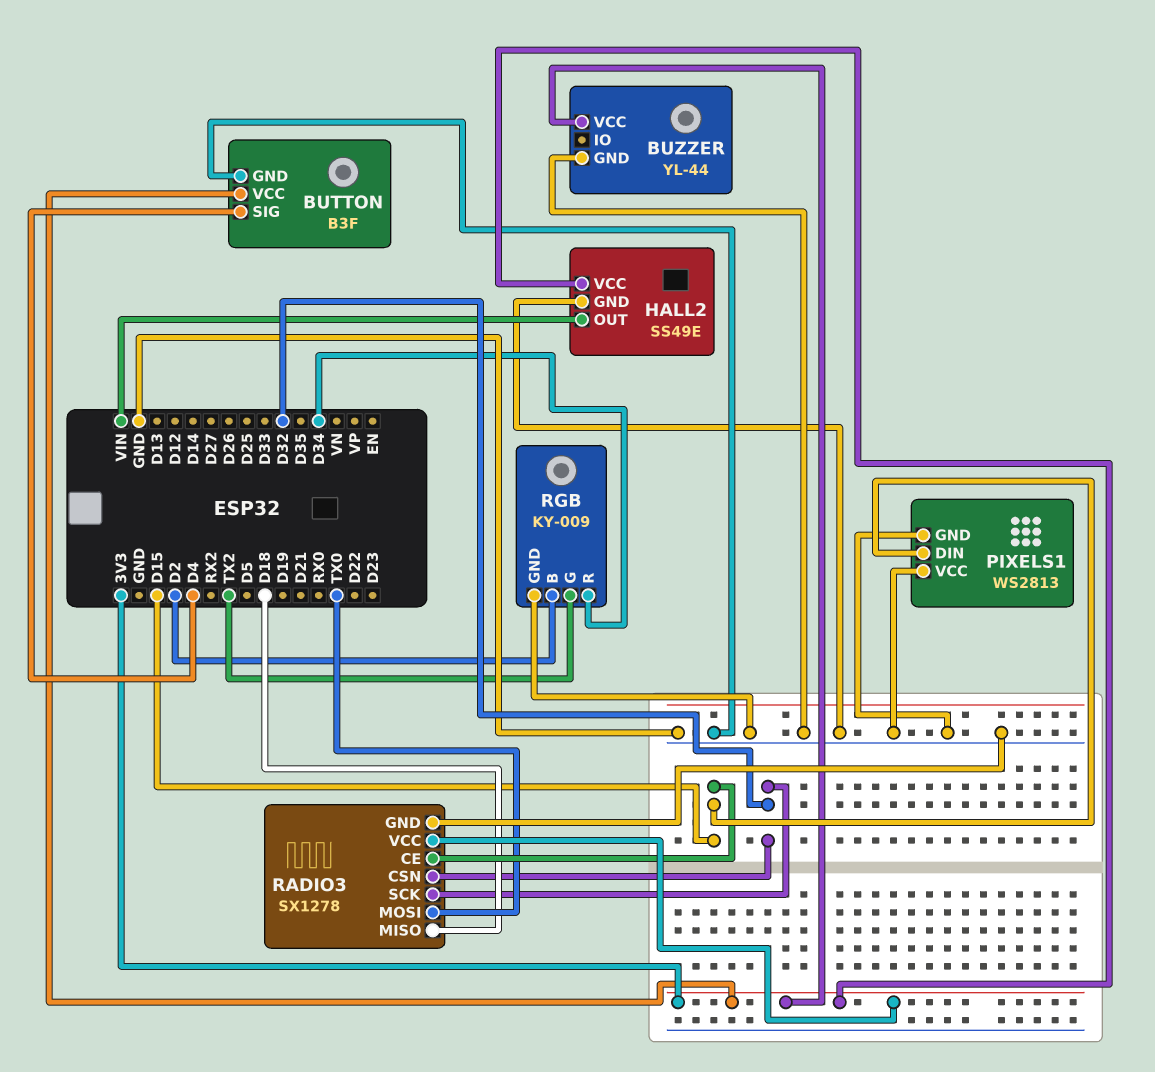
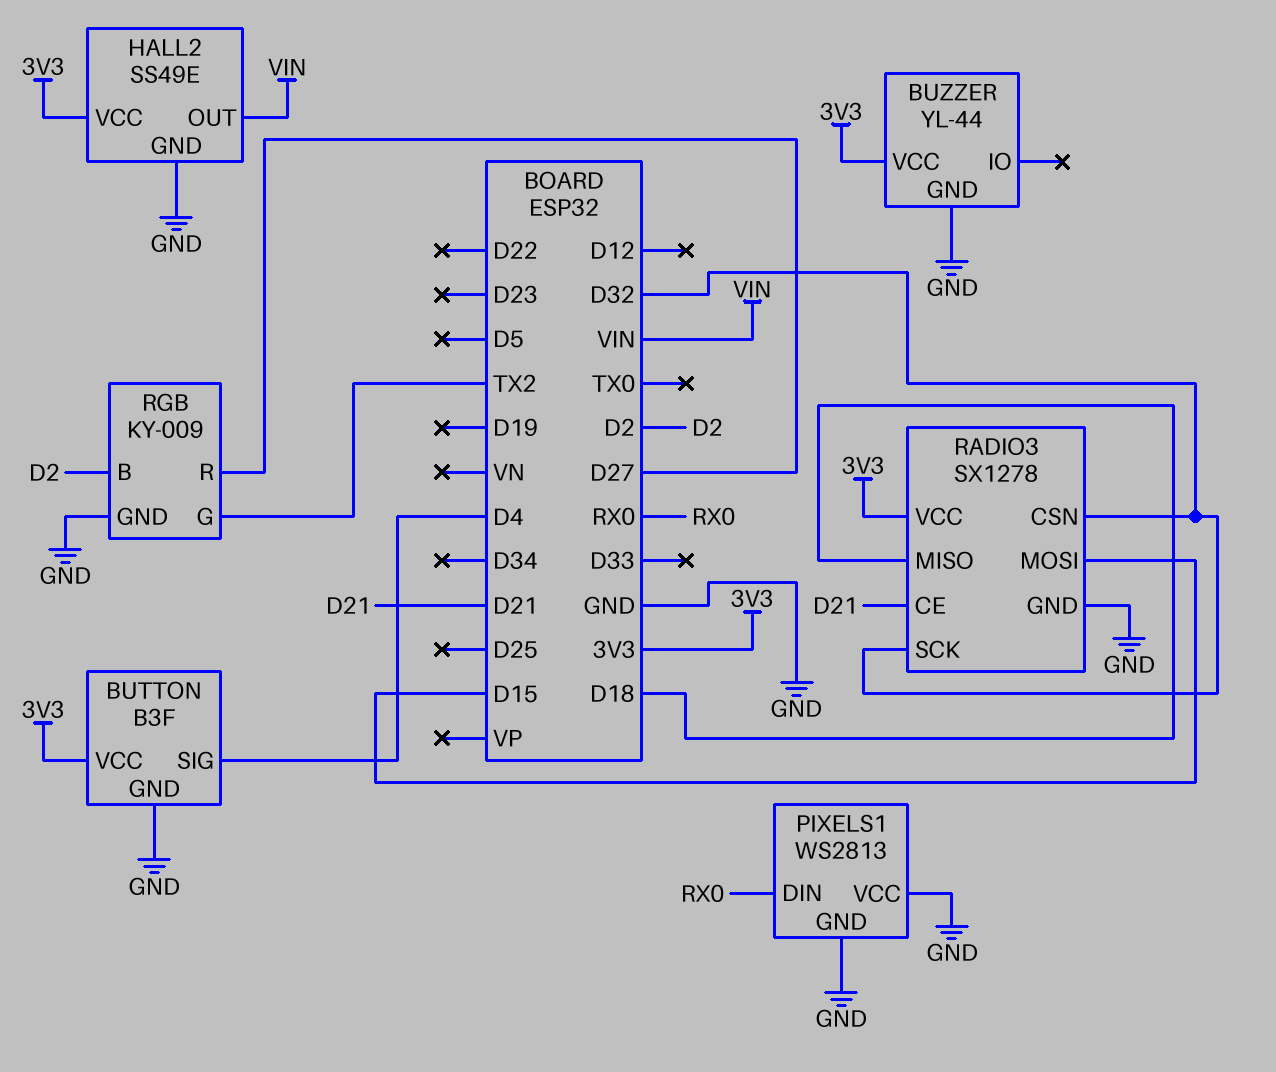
PIXELS1 pin DIN: D15 -> RX0
RADIO3 pin CE: D15 -> D21
RADIO3 pin MOSI: TX0 -> D15
RGB pin R: D34 -> D27

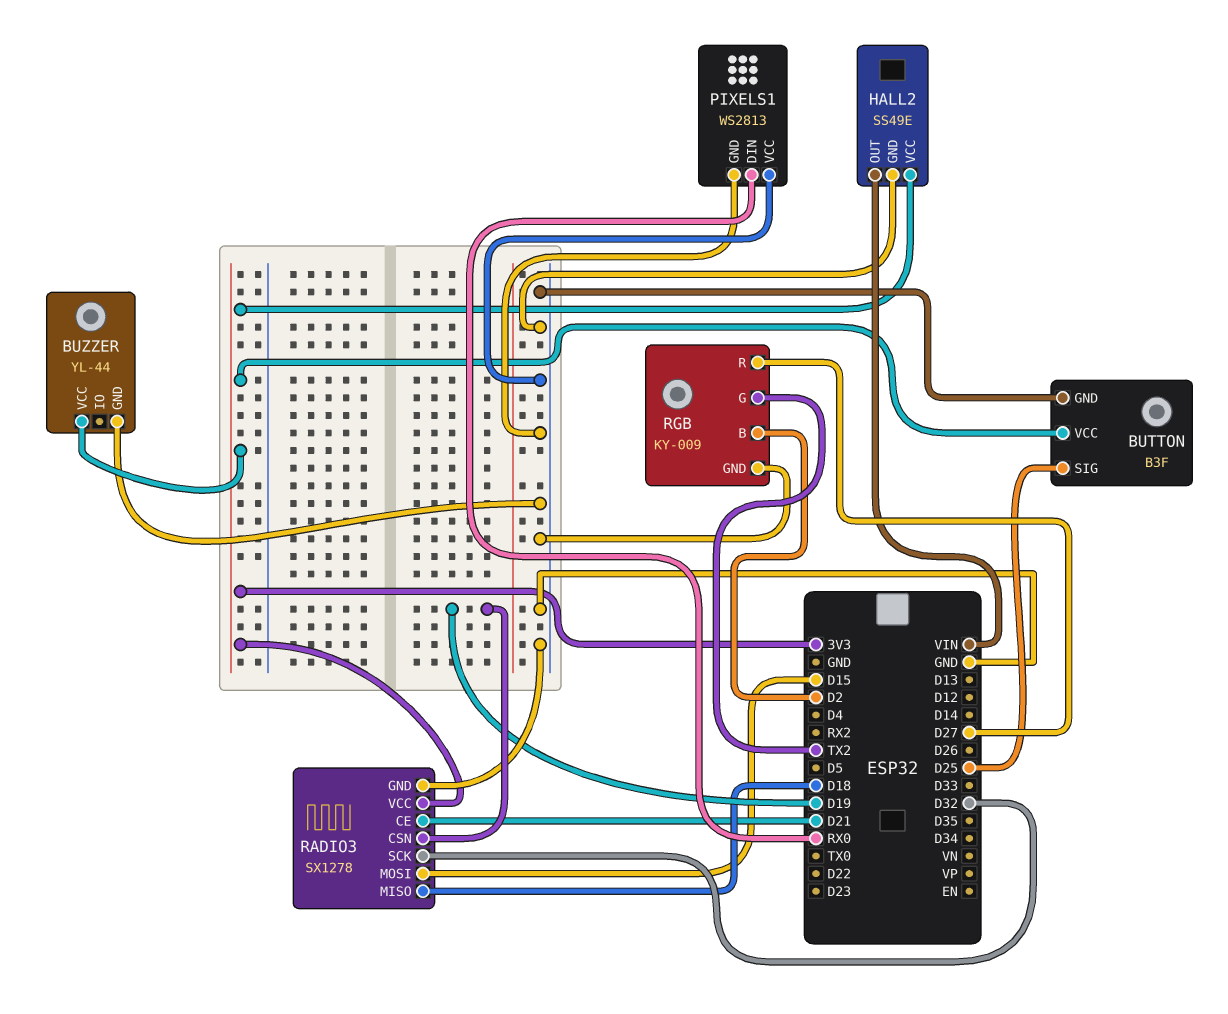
BUTTON pin SIG: D4 -> D25
RADIO3 pin CSN: D32 -> D19

